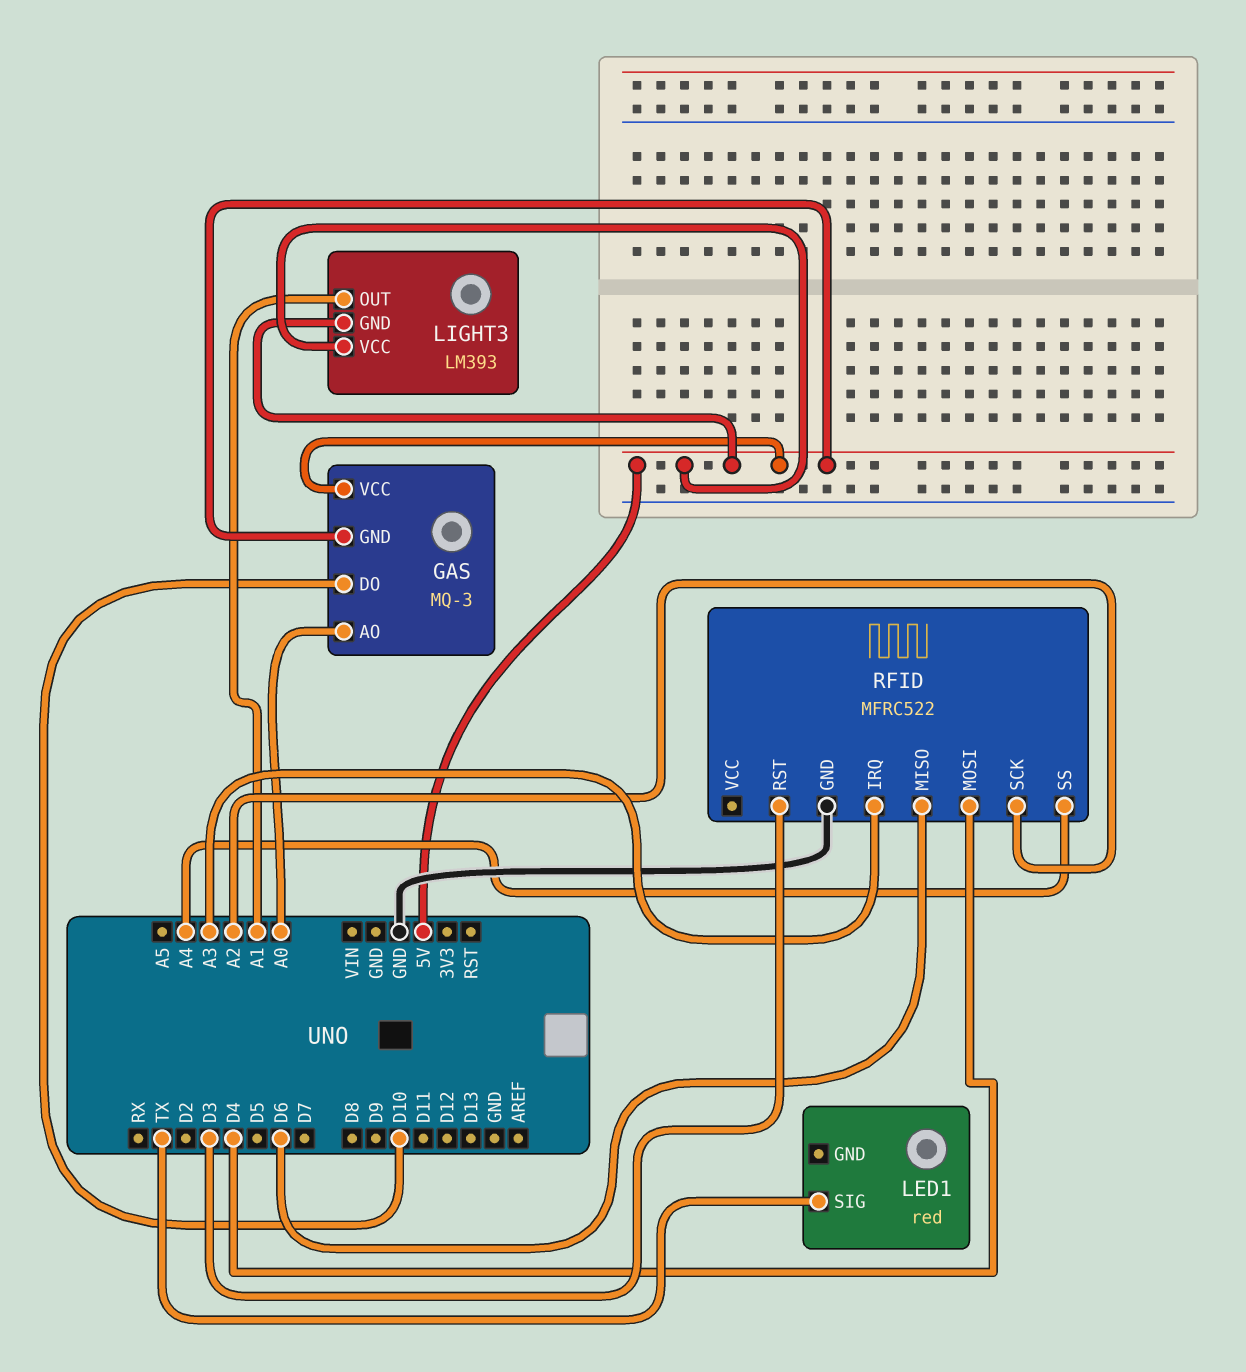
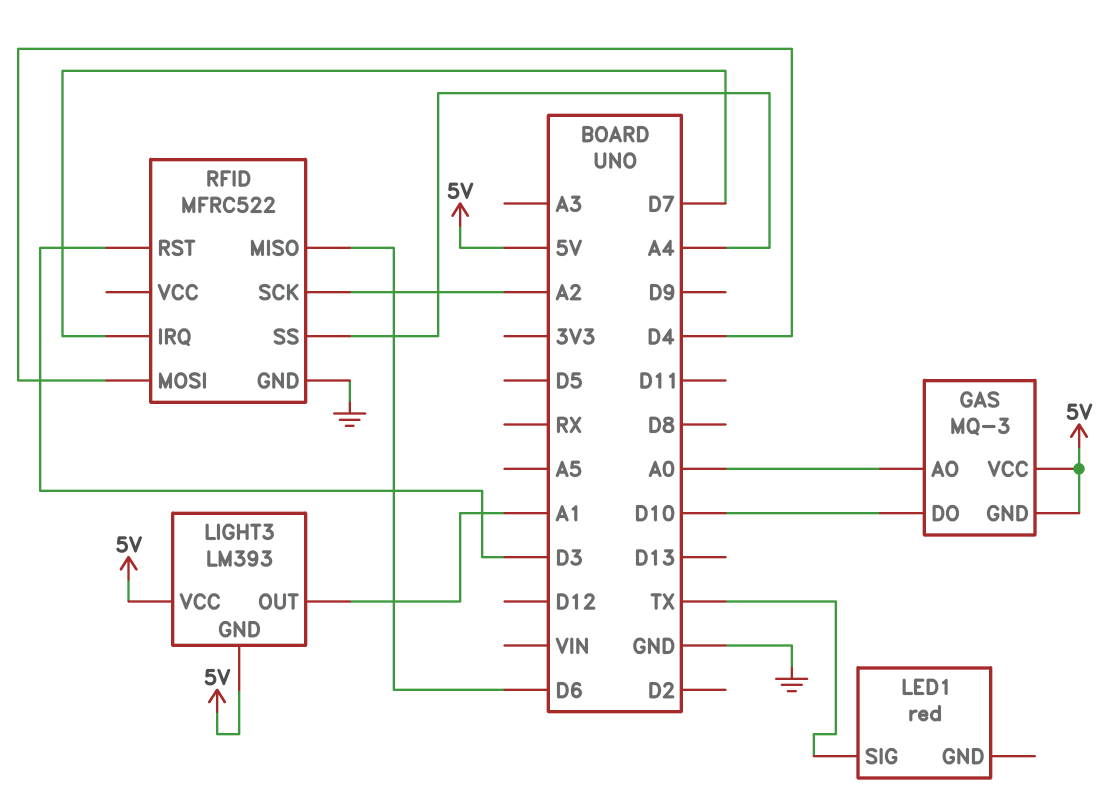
RFID pin IRQ: A3 -> D7

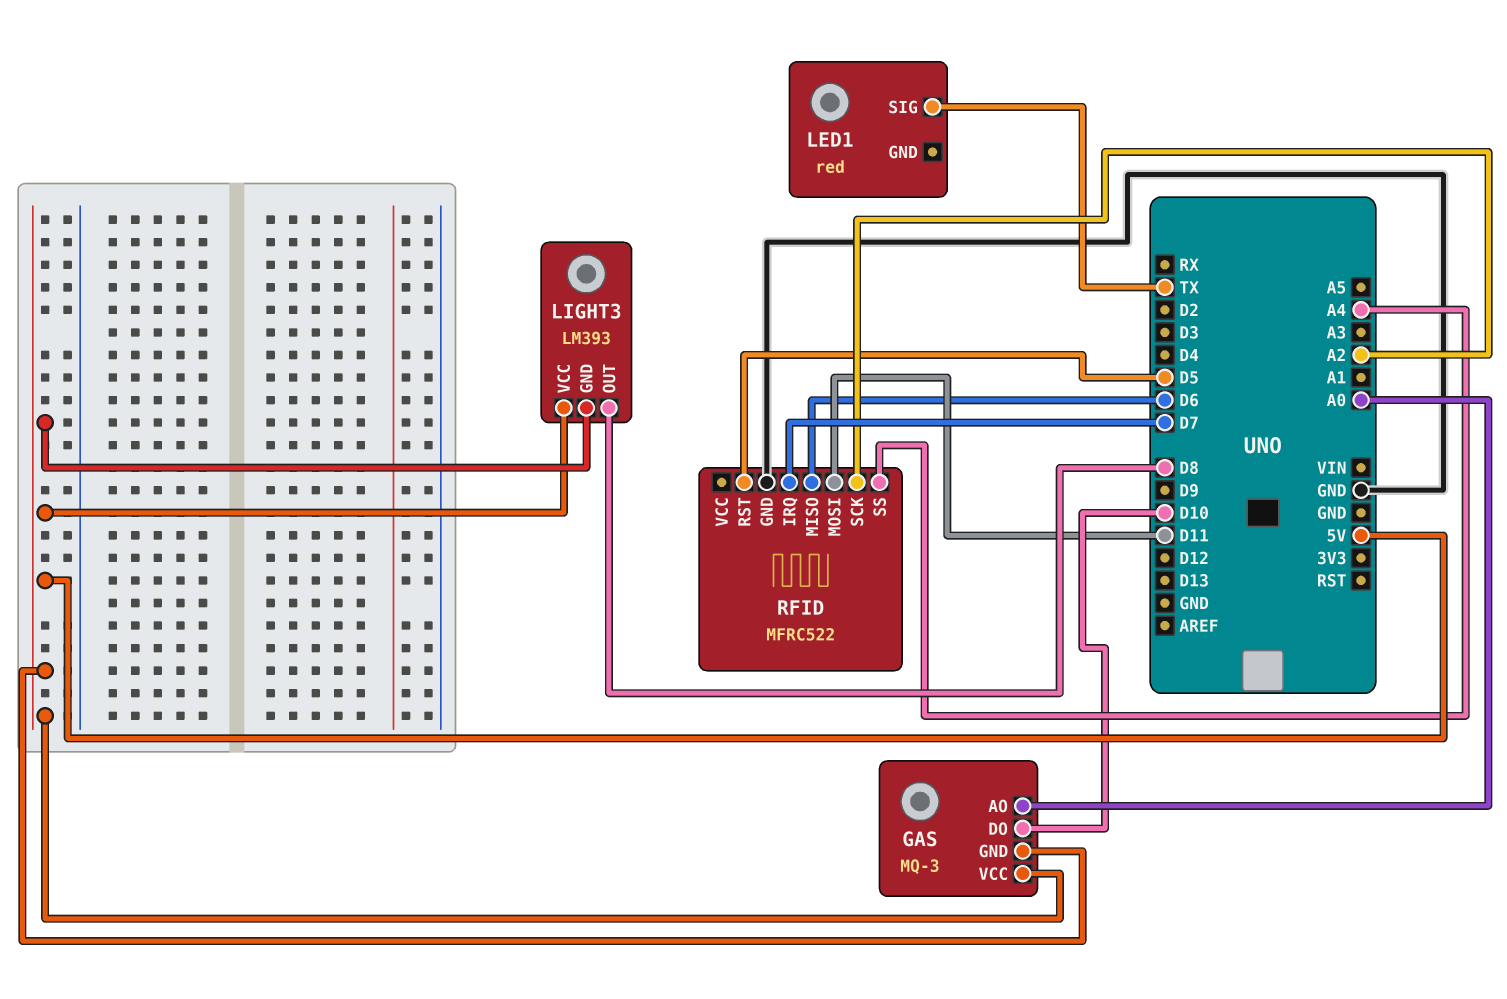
LIGHT3 pin OUT: A1 -> D8
RFID pin MOSI: D4 -> D11
RFID pin RST: D3 -> D5

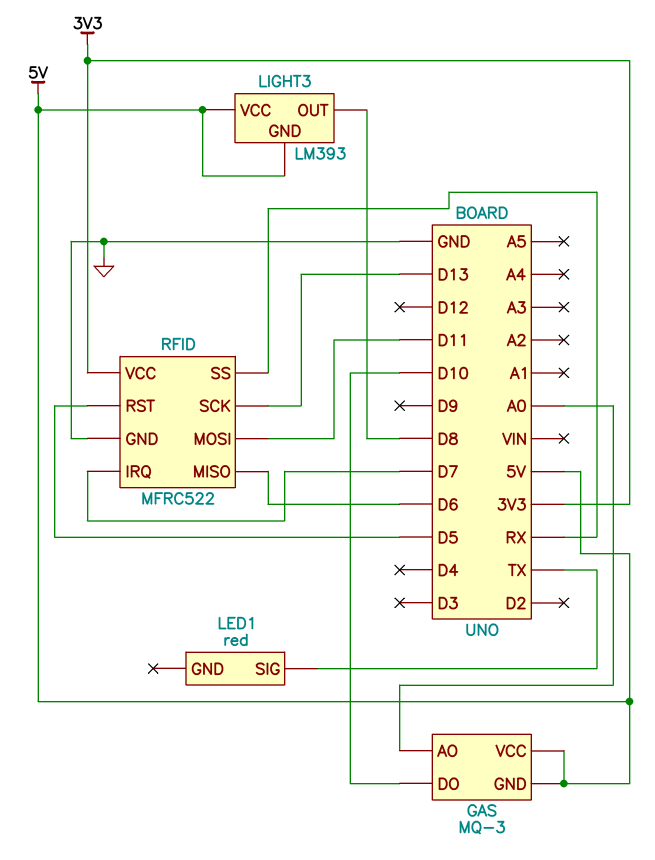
RFID pin SCK: A2 -> D13
RFID pin SS: A4 -> RX
RFID pin VCC: none -> 3V3

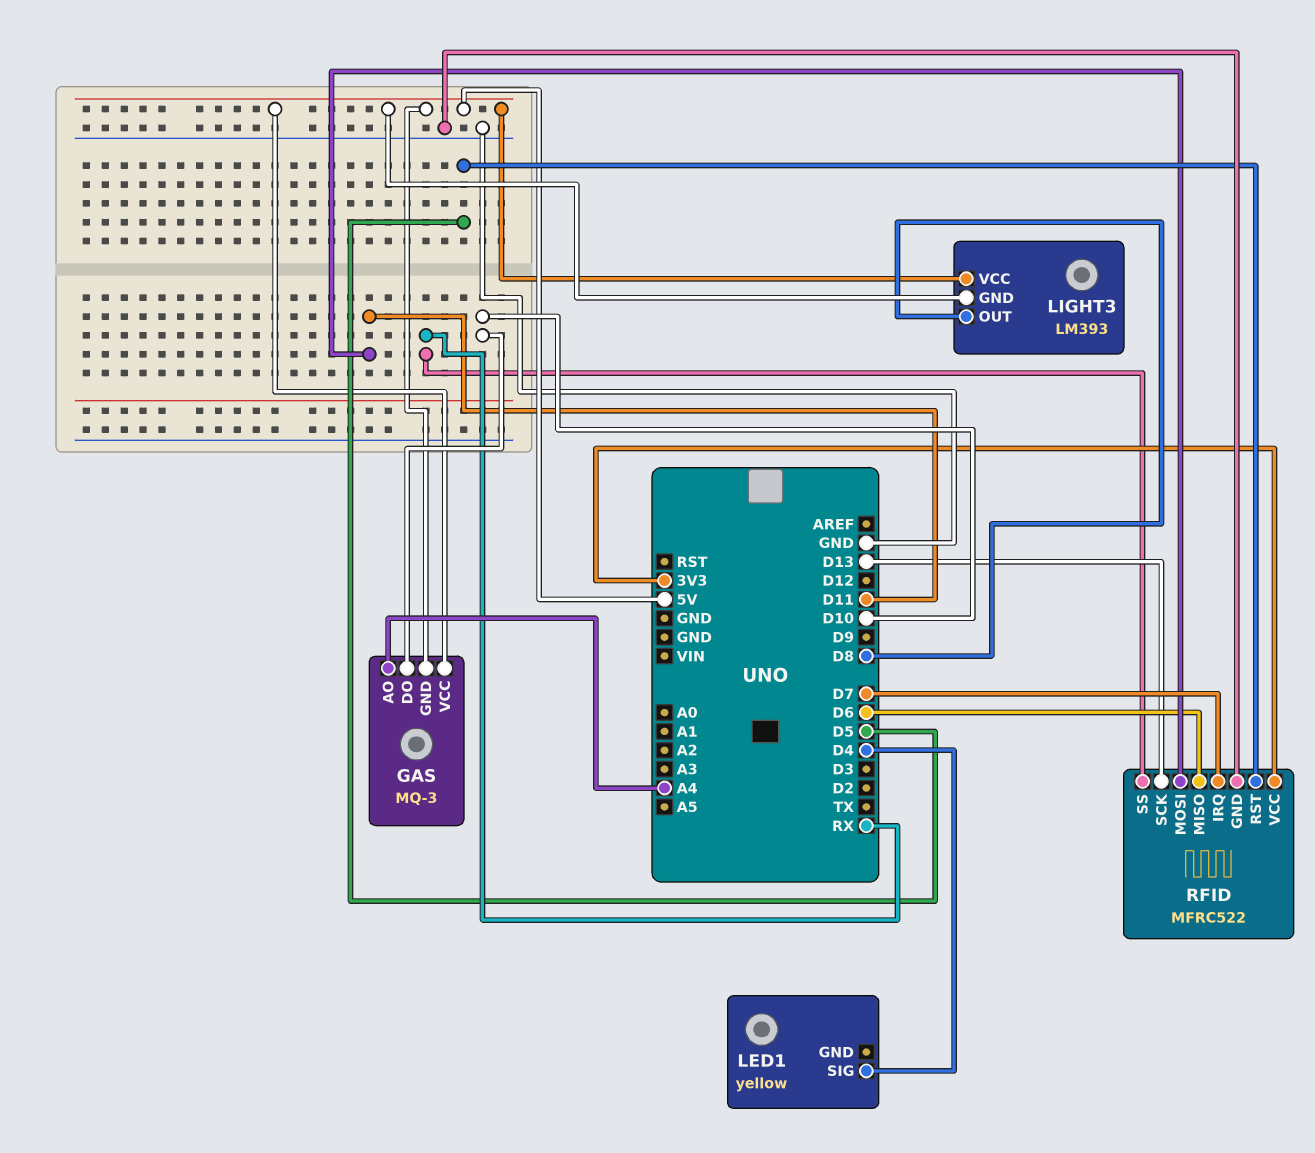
GAS pin AO: A0 -> A4
LED1: red -> yellow
LED1 pin SIG: TX -> D4

